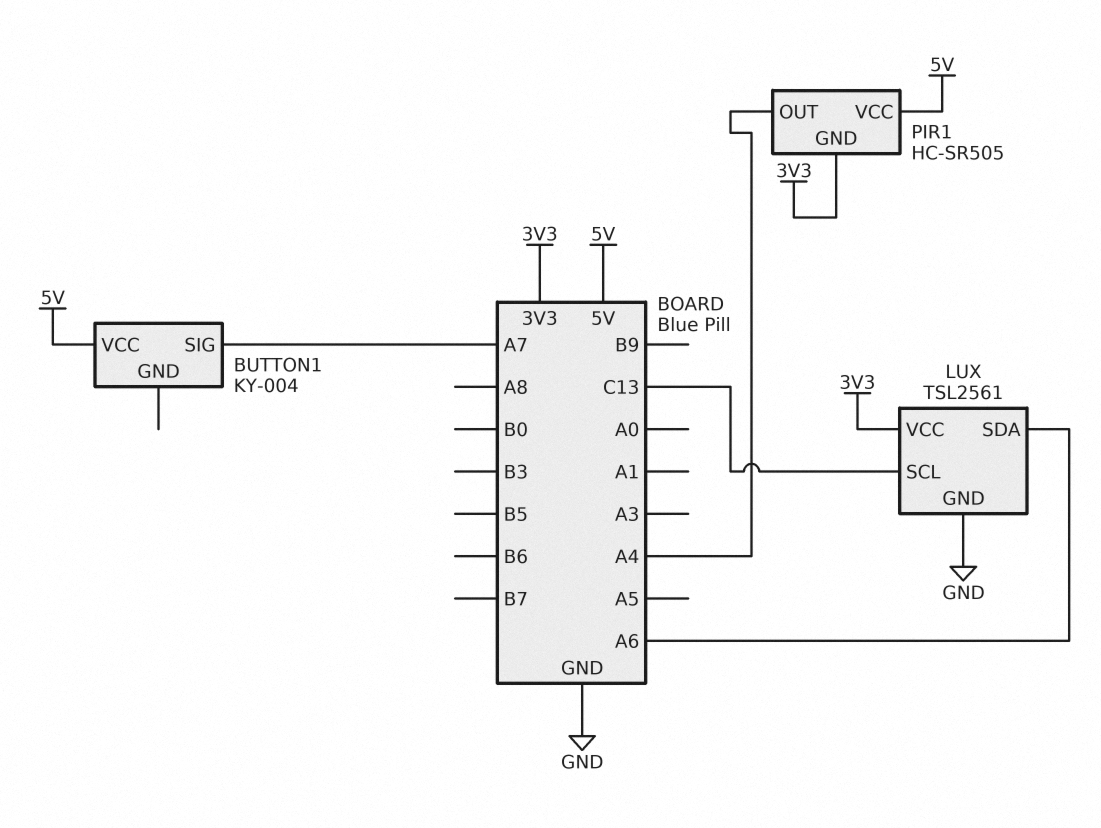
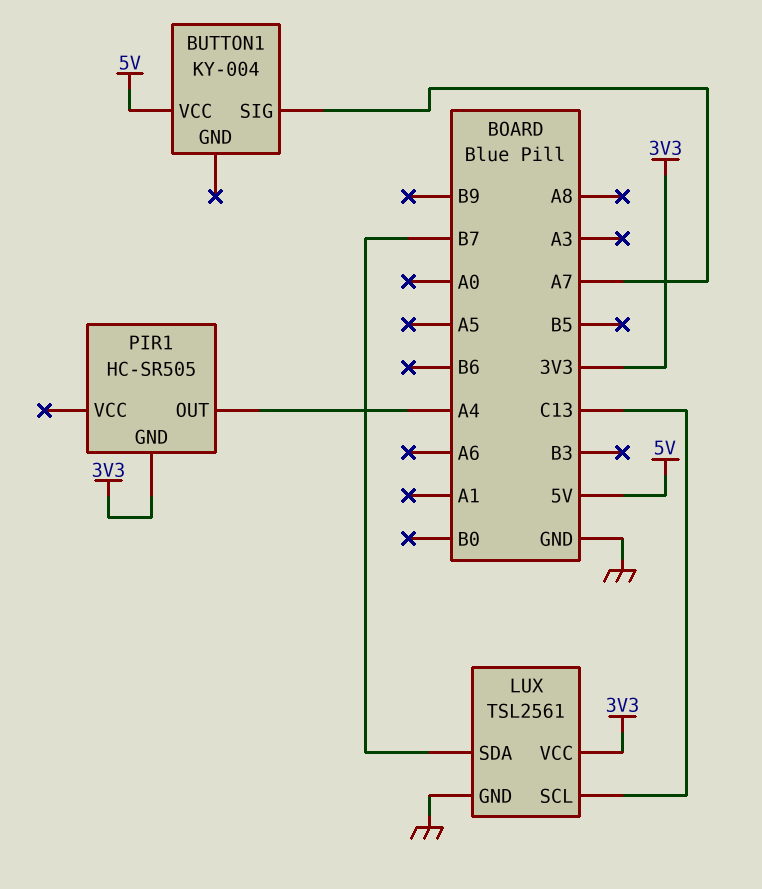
LUX pin SDA: A6 -> B7
PIR1 pin VCC: 5V -> none

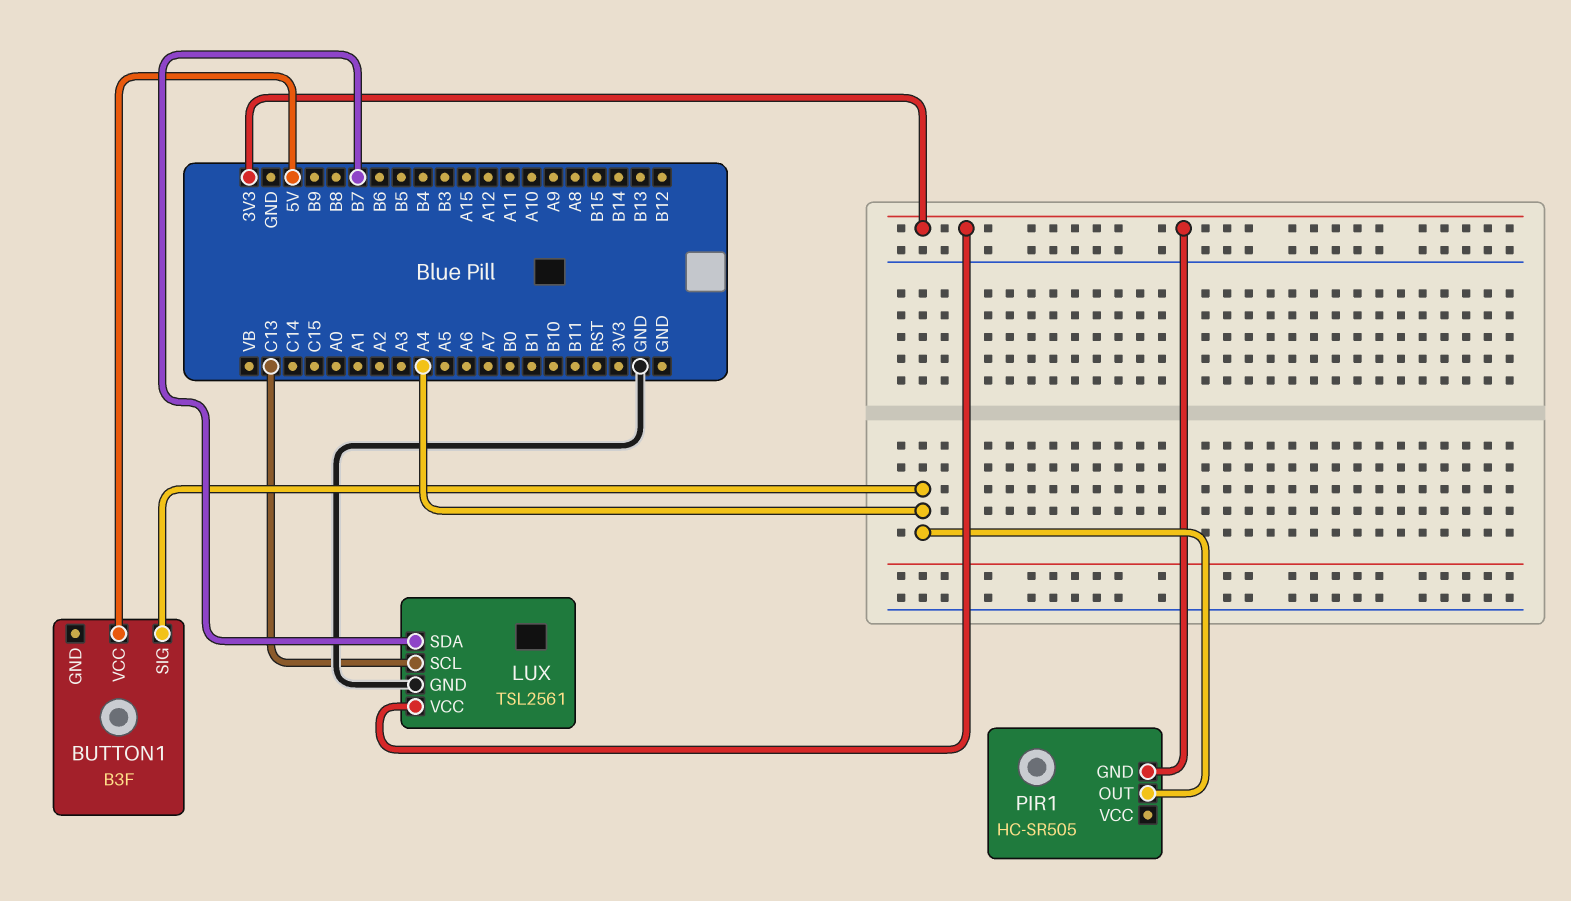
BUTTON1: KY-004 -> B3F
BUTTON1 pin SIG: A7 -> A4

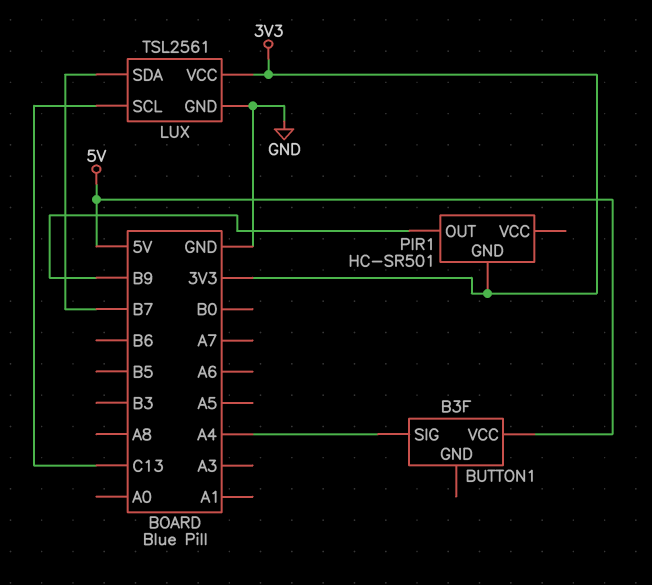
PIR1: HC-SR505 -> HC-SR501
PIR1 pin OUT: A4 -> B9

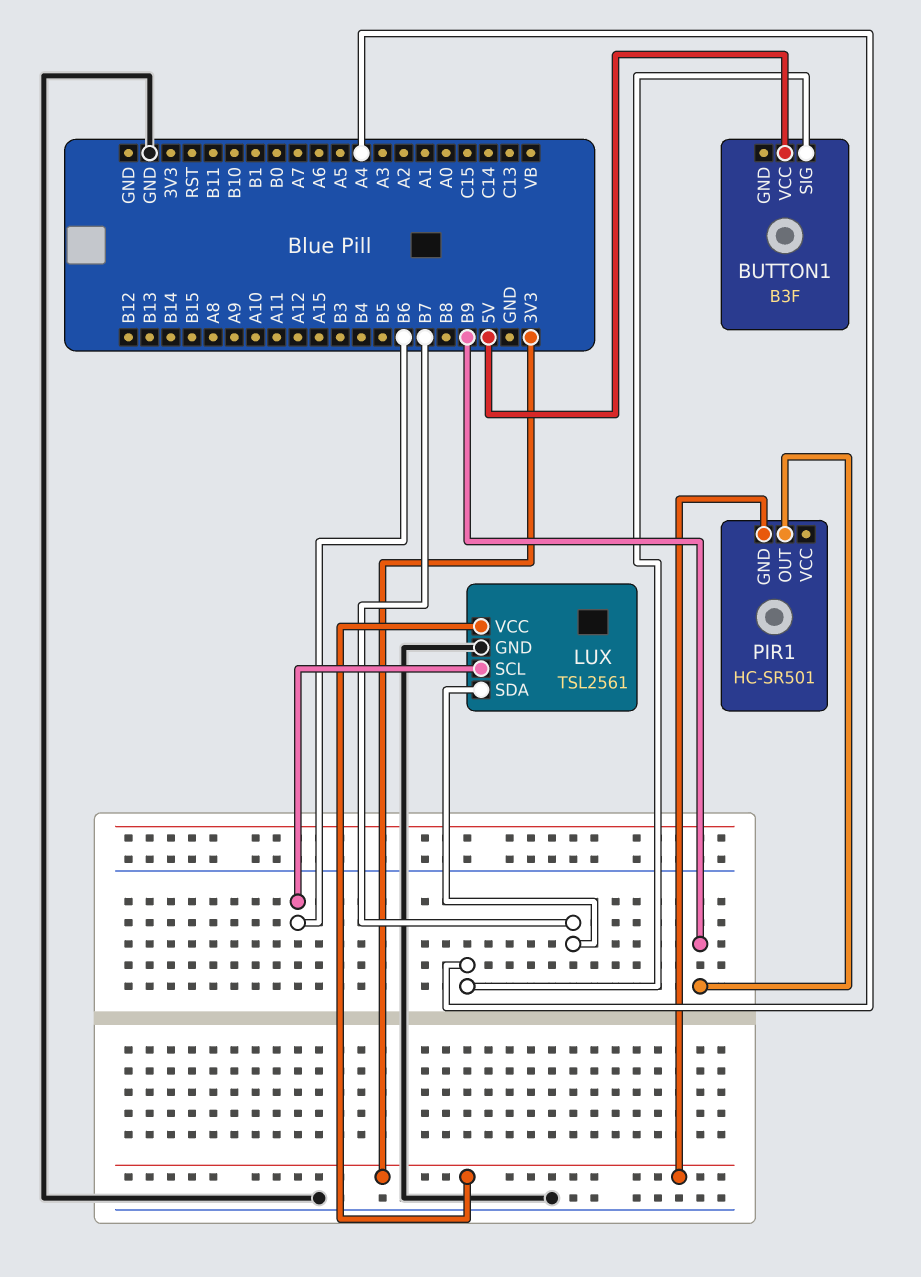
LUX pin SCL: C13 -> B6

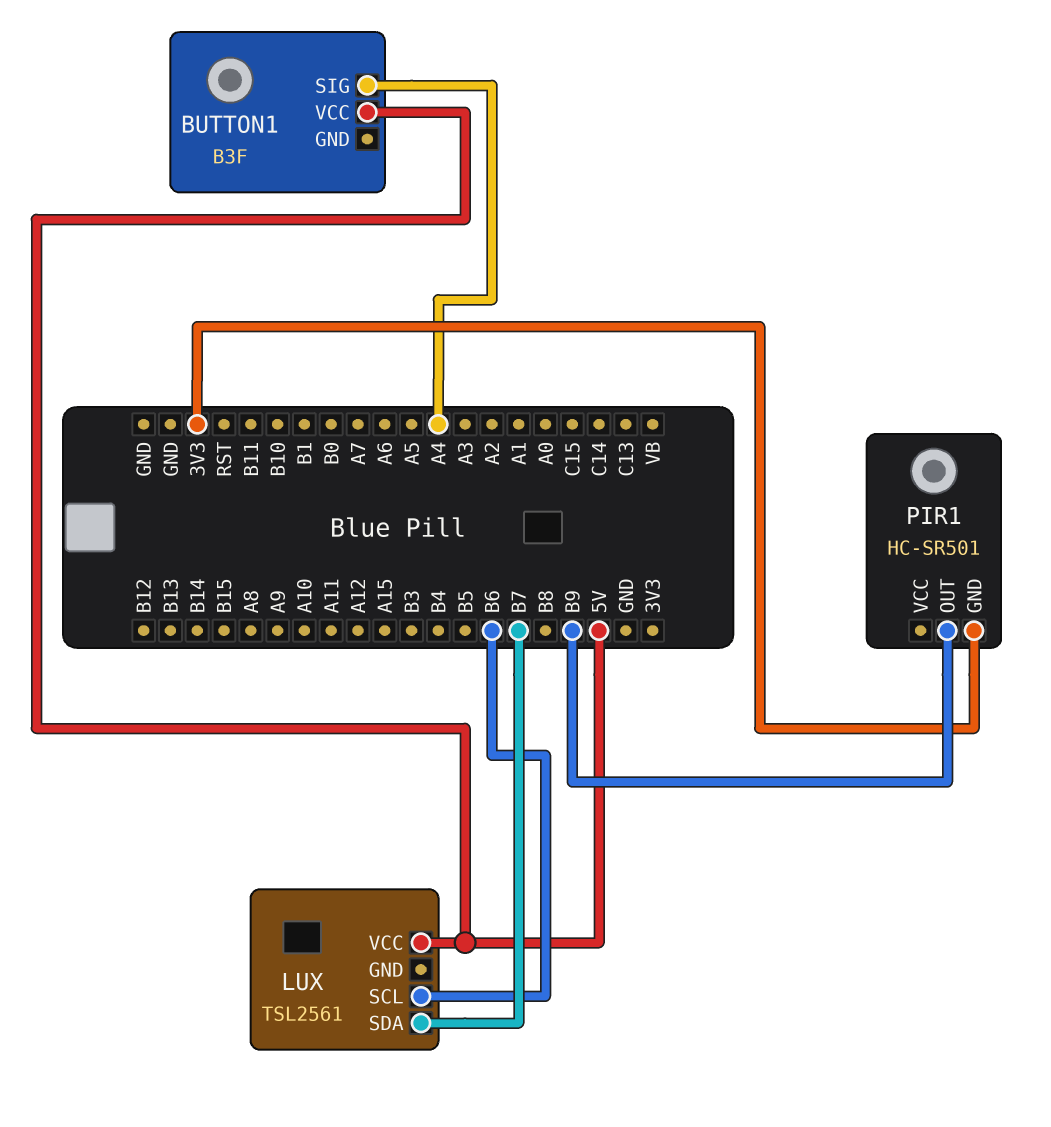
LUX pin GND: GND -> none
LUX pin VCC: 3V3 -> 5V

